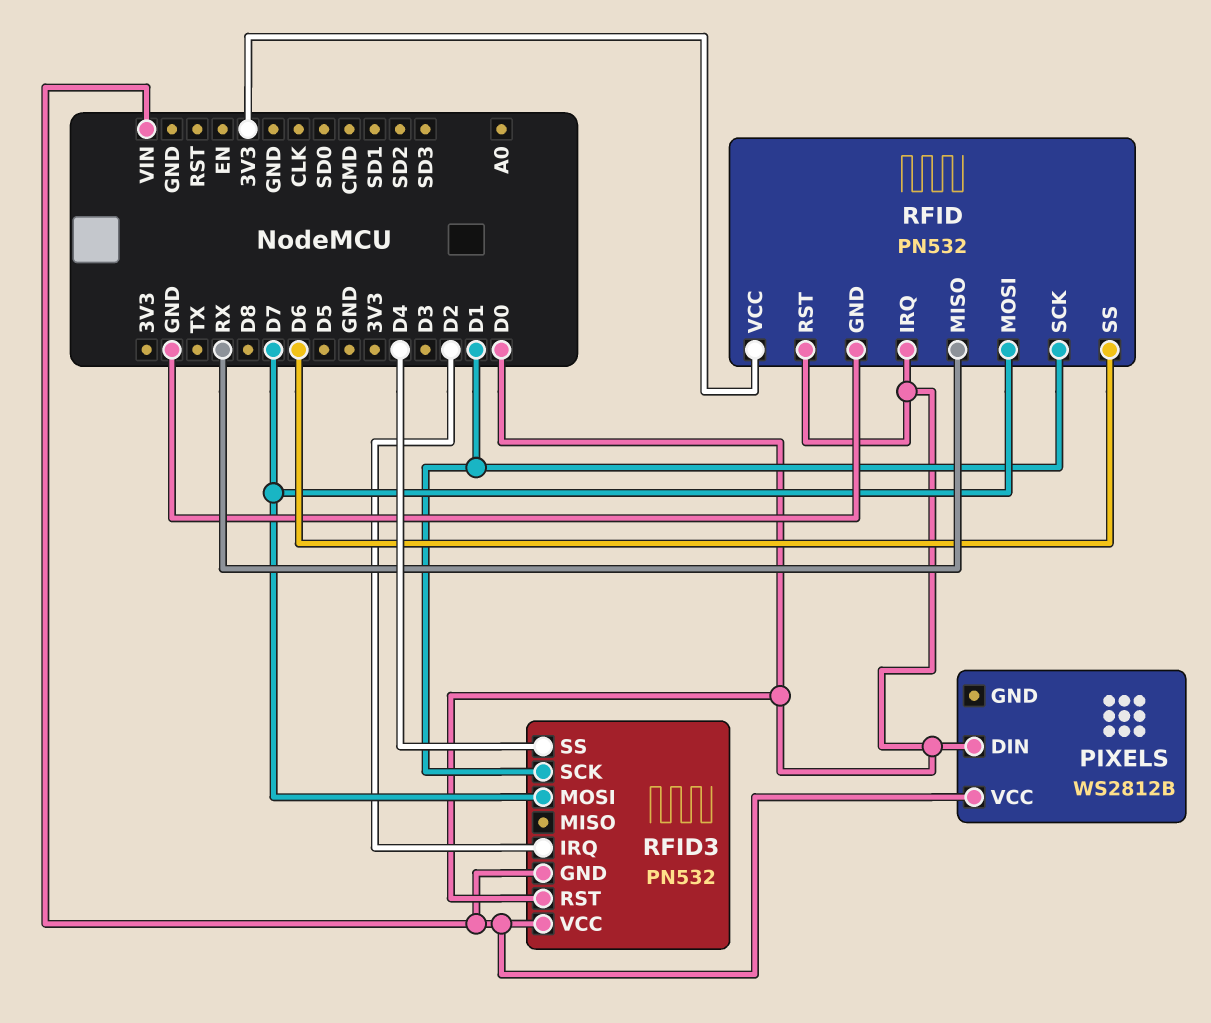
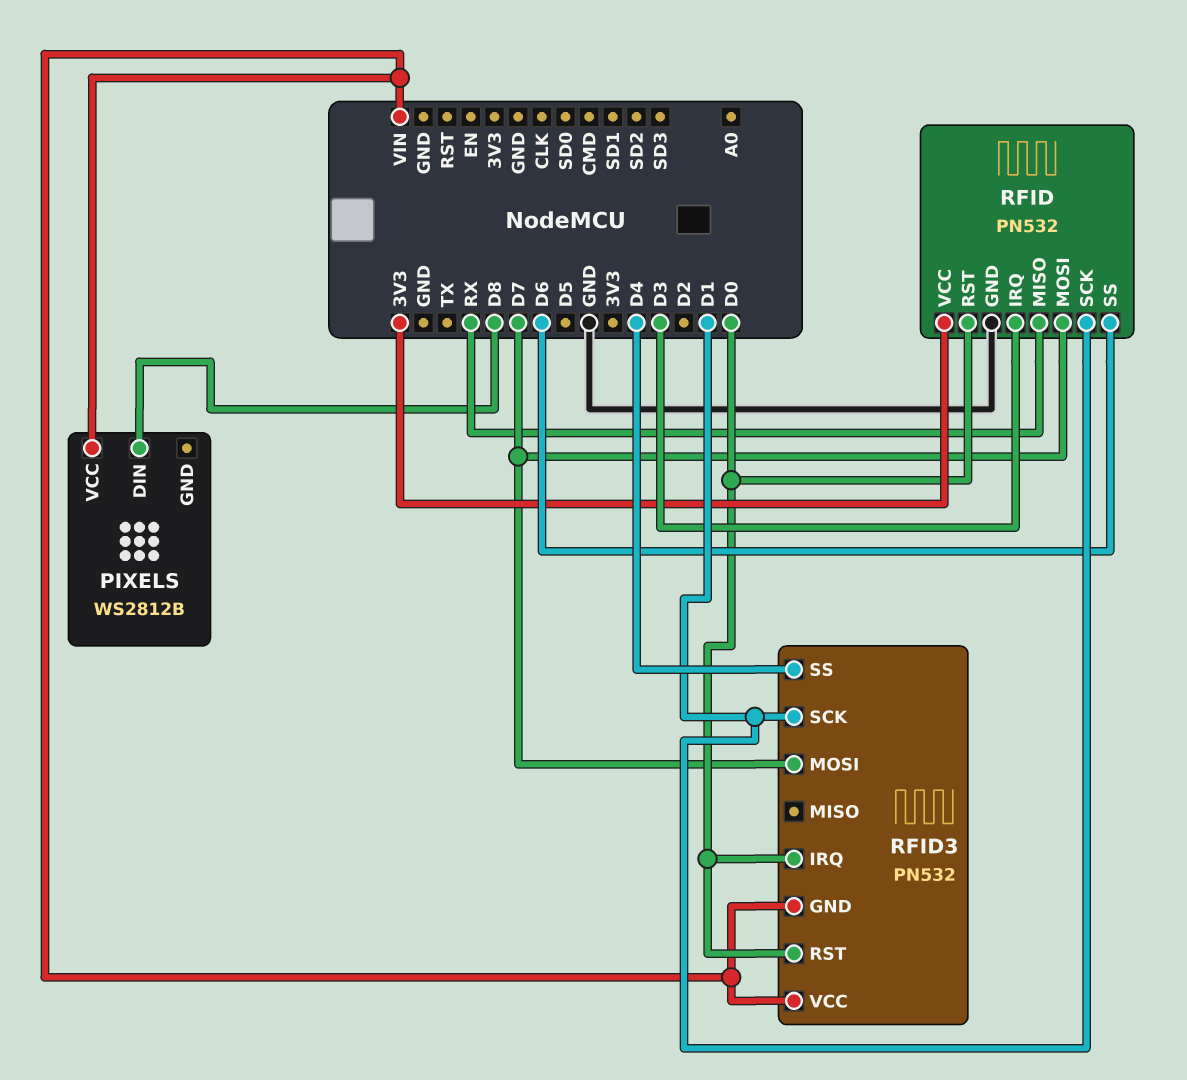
PIXELS pin DIN: D0 -> D8
RFID pin IRQ: D0 -> D3
RFID3 pin IRQ: D2 -> D0

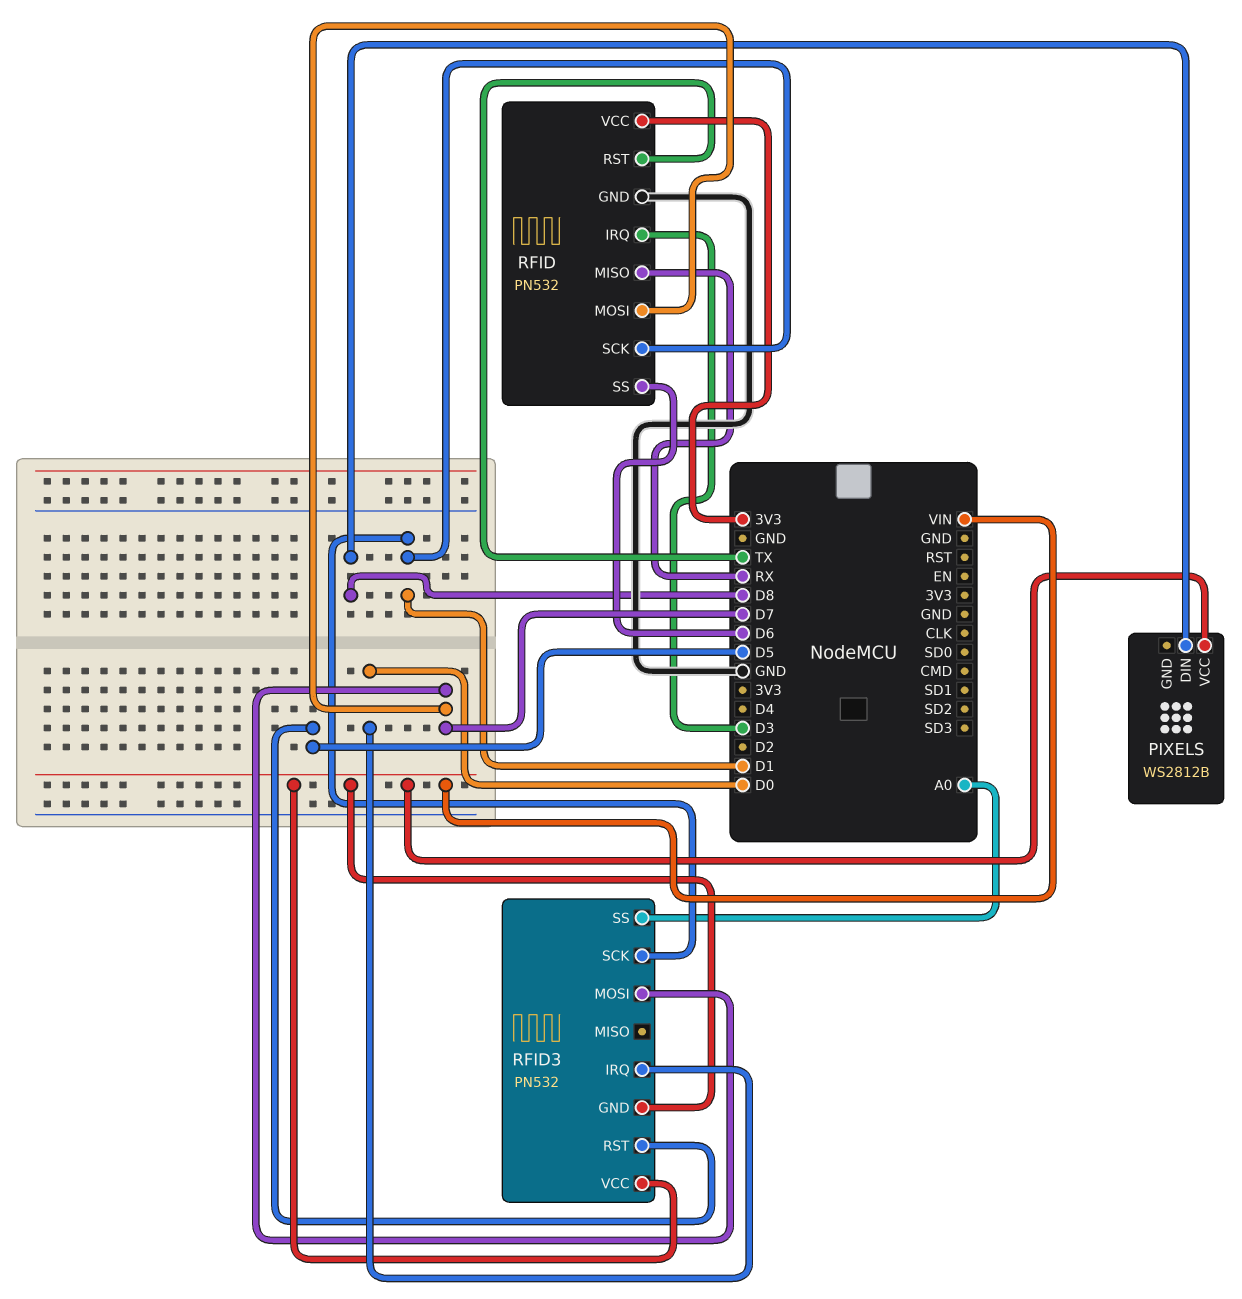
RFID pin RST: D0 -> TX
RFID3 pin RST: D0 -> D5
RFID3 pin SS: D4 -> A0

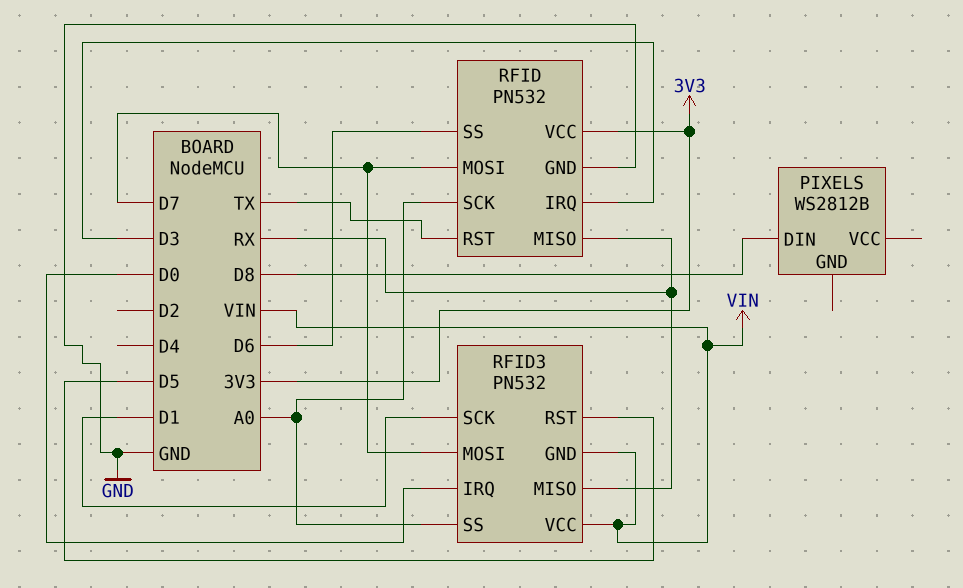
PIXELS pin VCC: VIN -> none
RFID pin SCK: D1 -> A0
RFID3 pin MISO: none -> RX

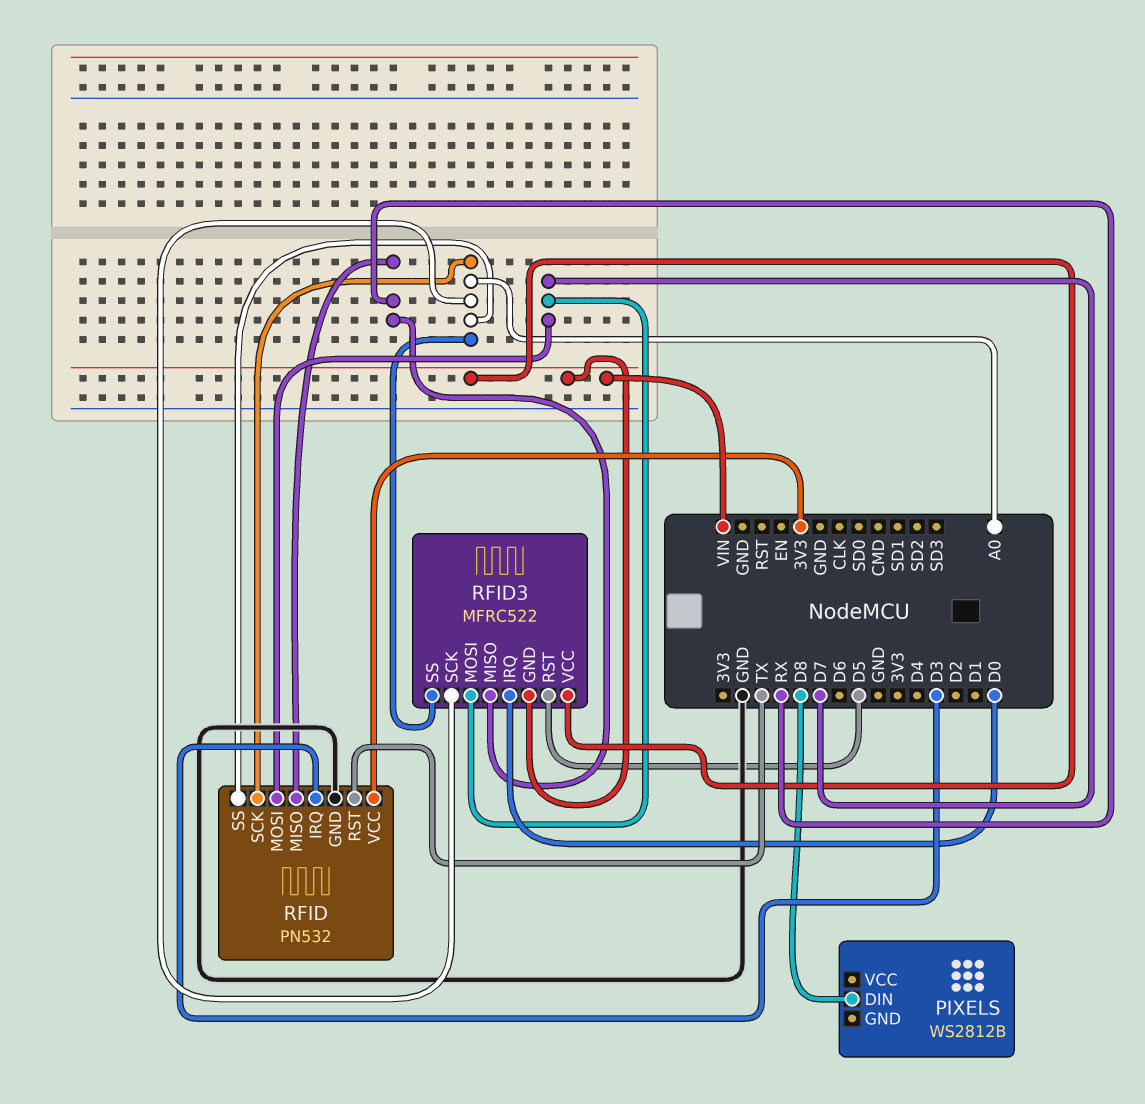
RFID pin SS: D6 -> A0
RFID3: PN532 -> MFRC522
RFID3 pin SCK: D1 -> A0

